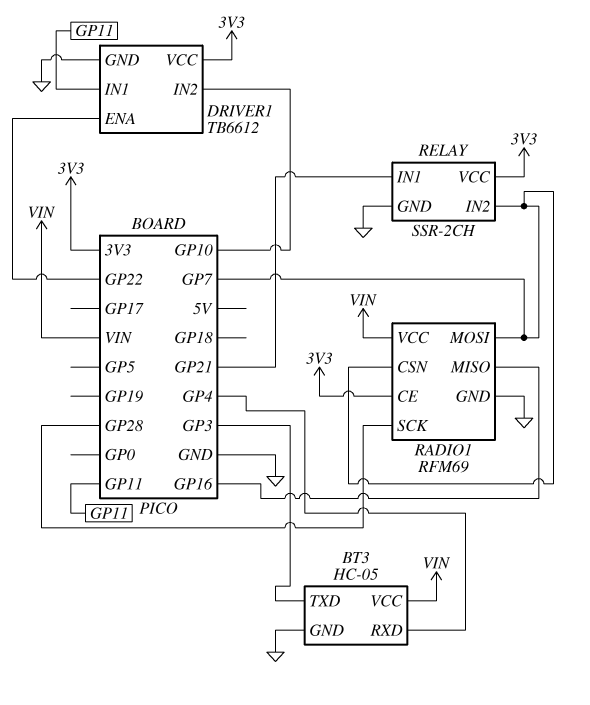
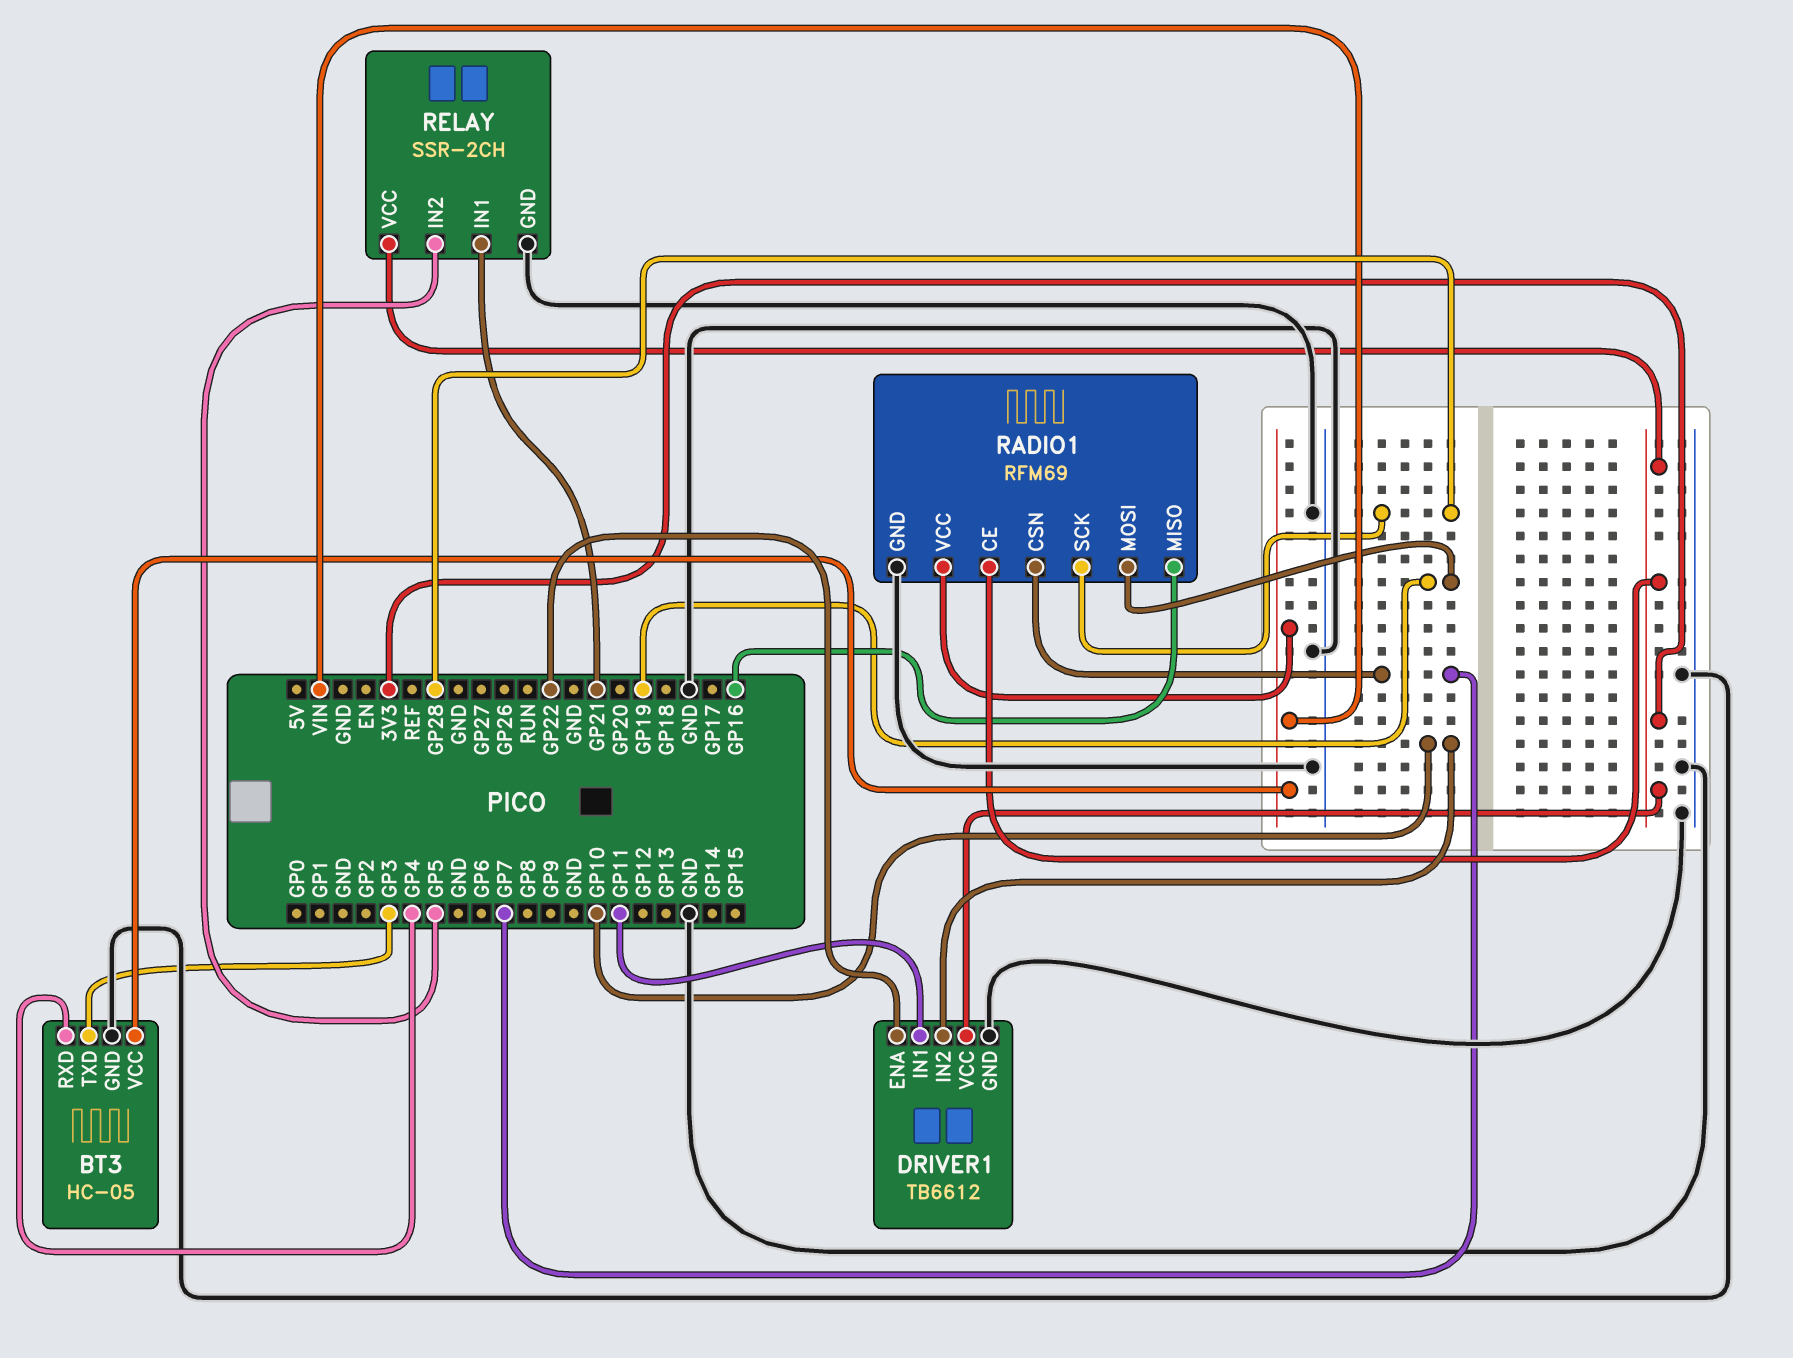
RADIO1 pin MOSI: GP7 -> GP19
RELAY pin IN2: GP7 -> GP5

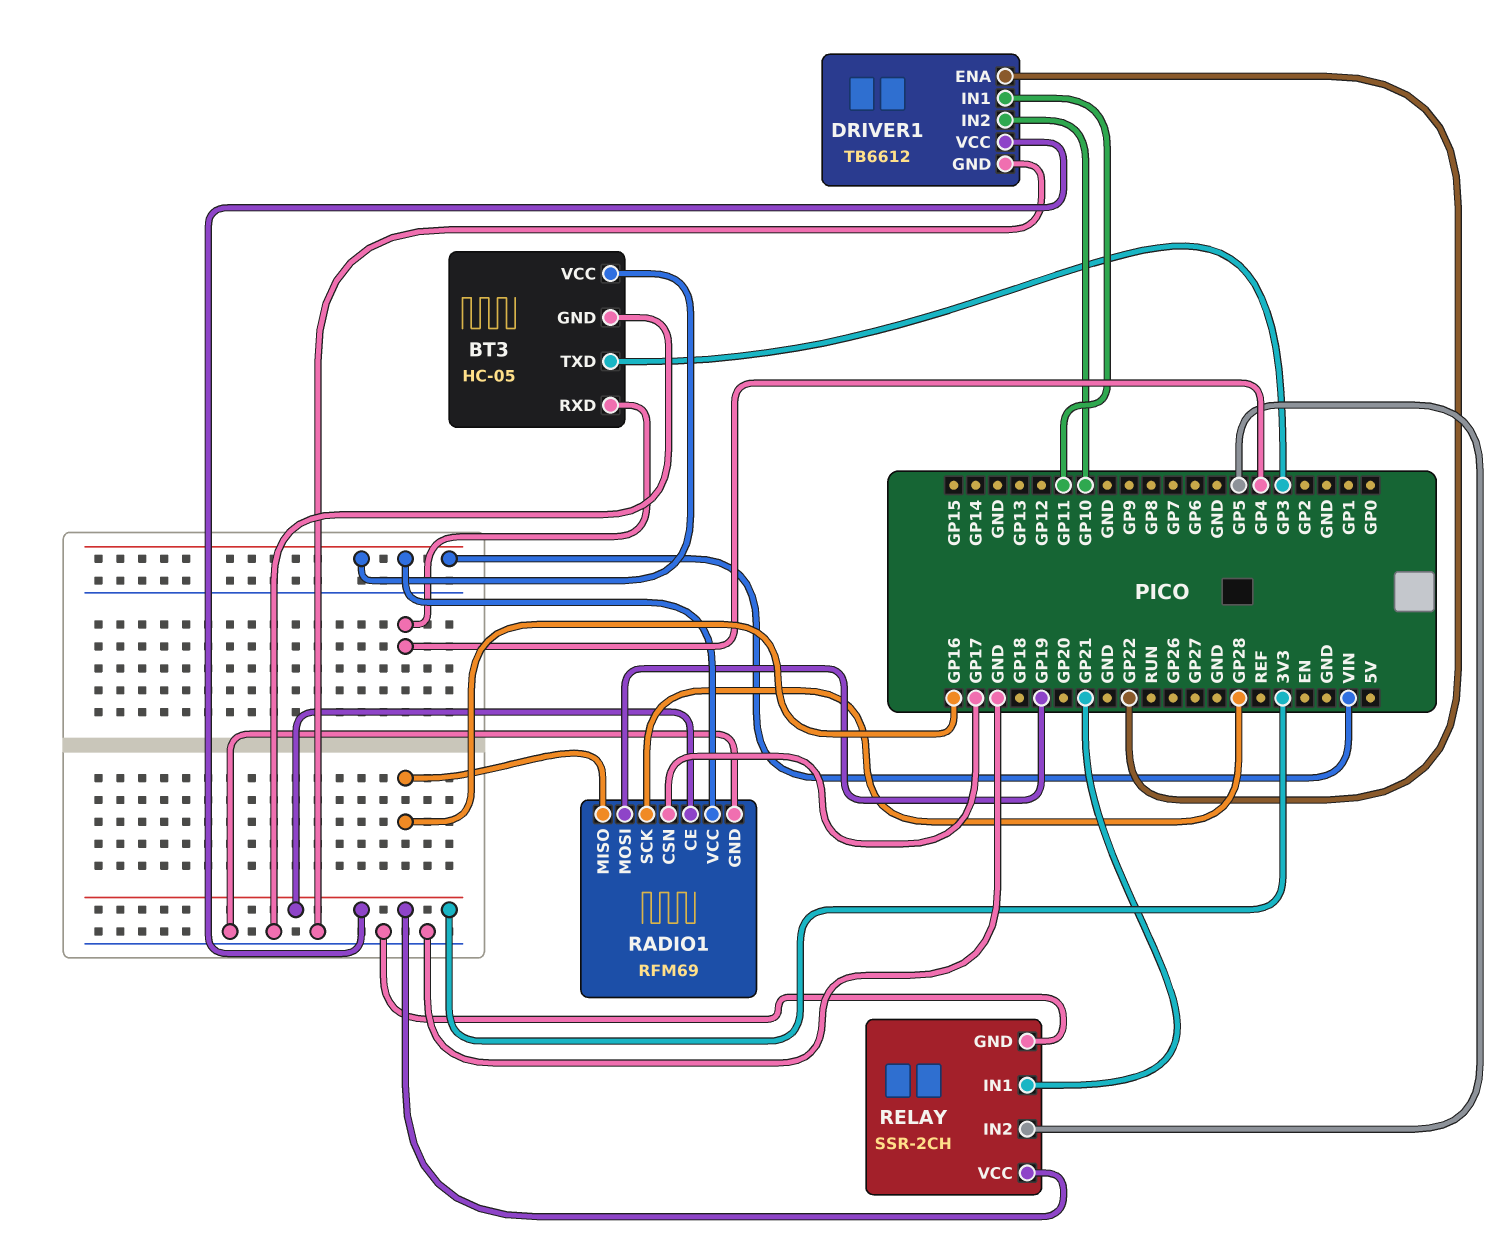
RADIO1 pin CSN: GP7 -> GP17

